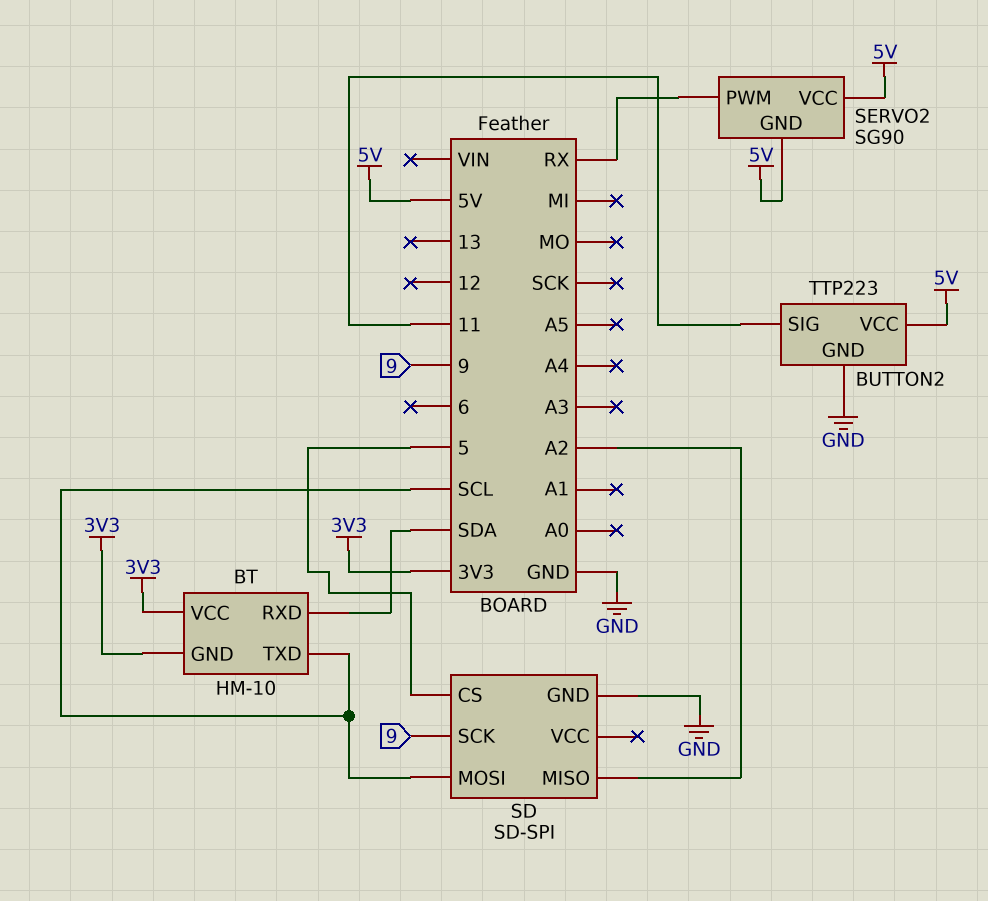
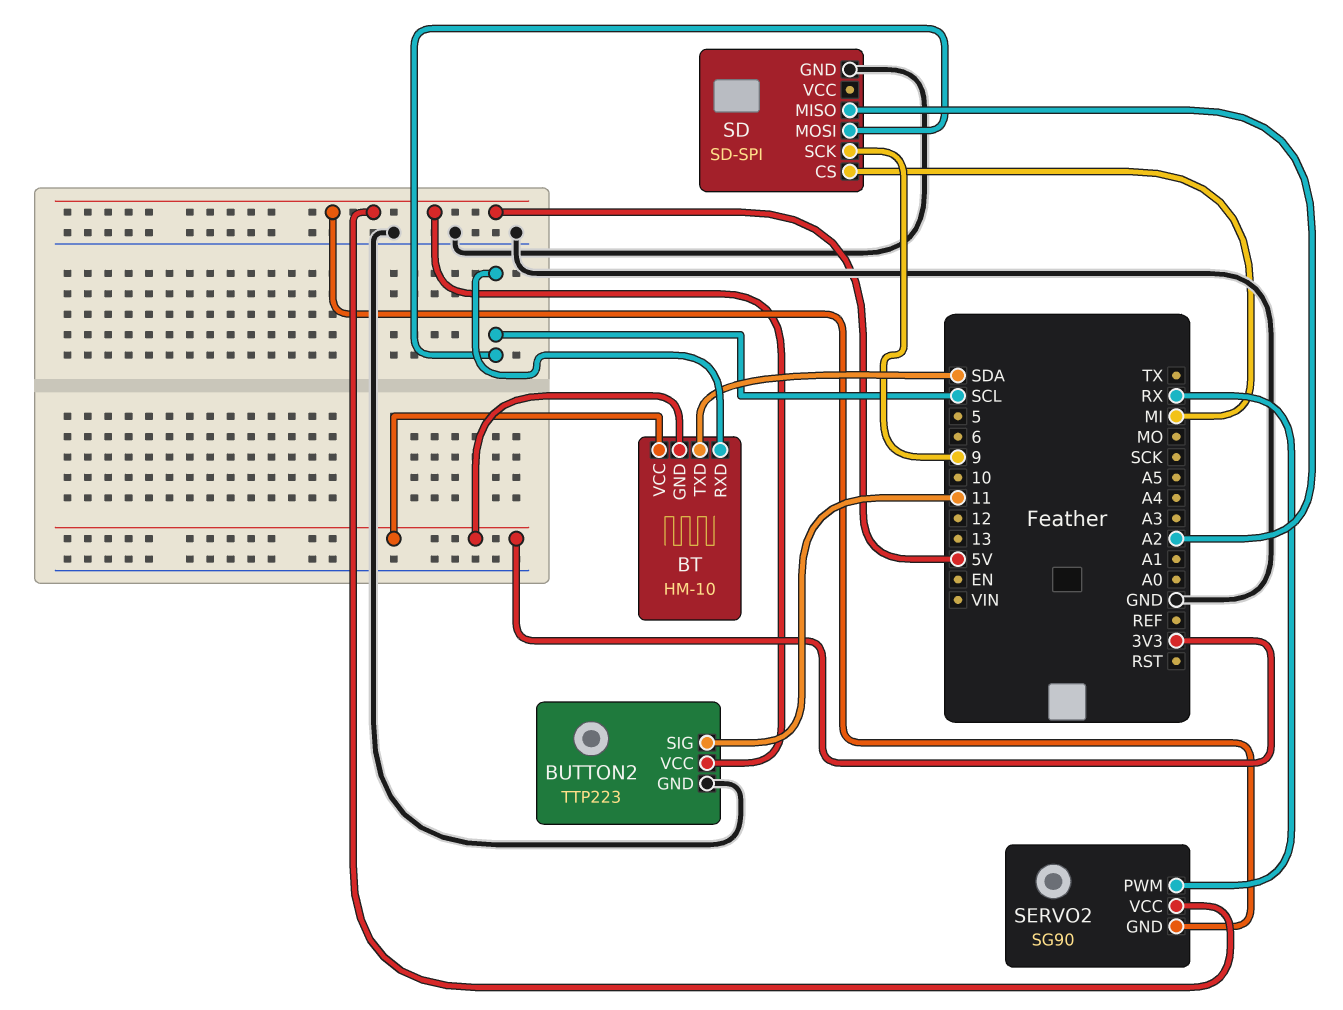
BT pin RXD: SDA -> SCL
BT pin TXD: SCL -> SDA
SD pin CS: 5 -> MI

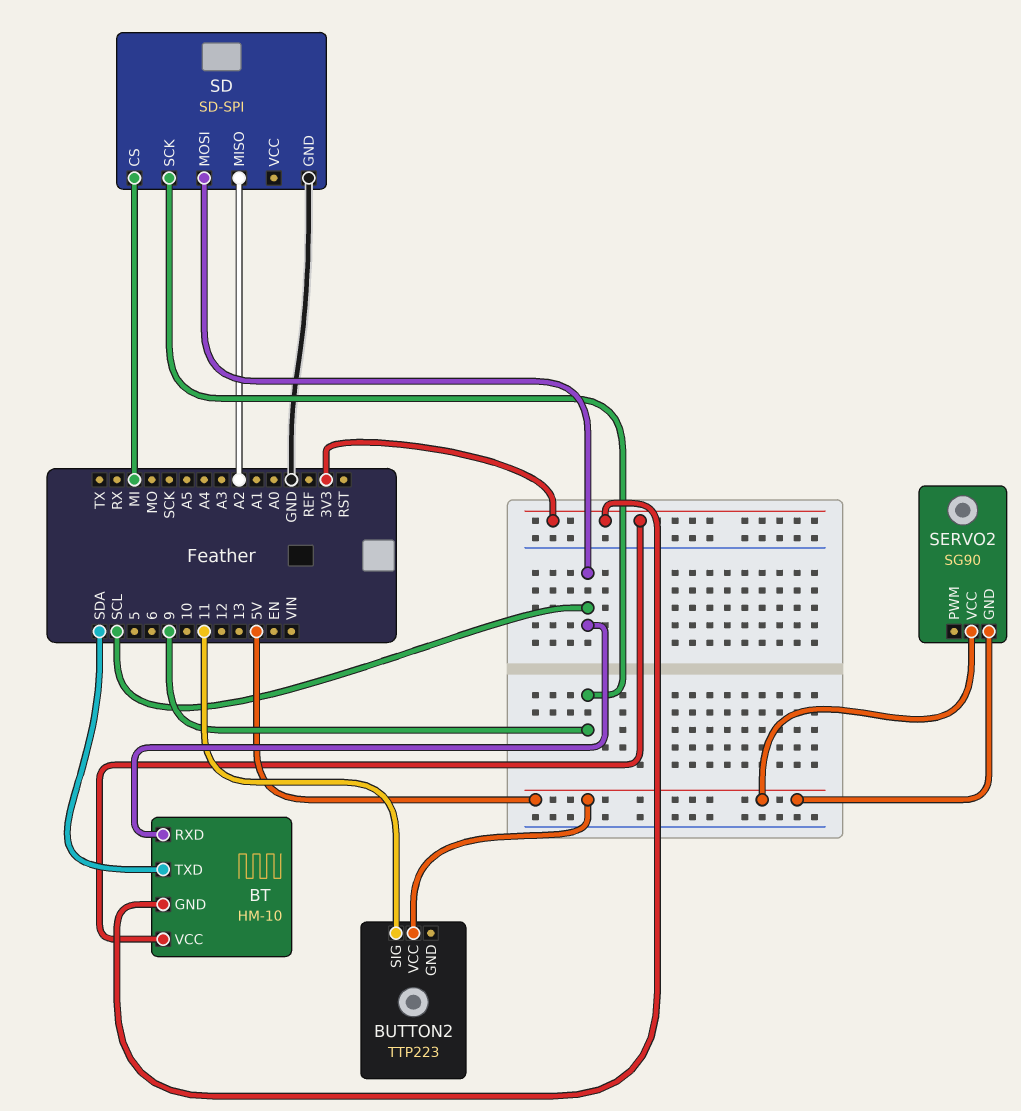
BUTTON2 pin GND: GND -> none
SERVO2 pin PWM: RX -> none

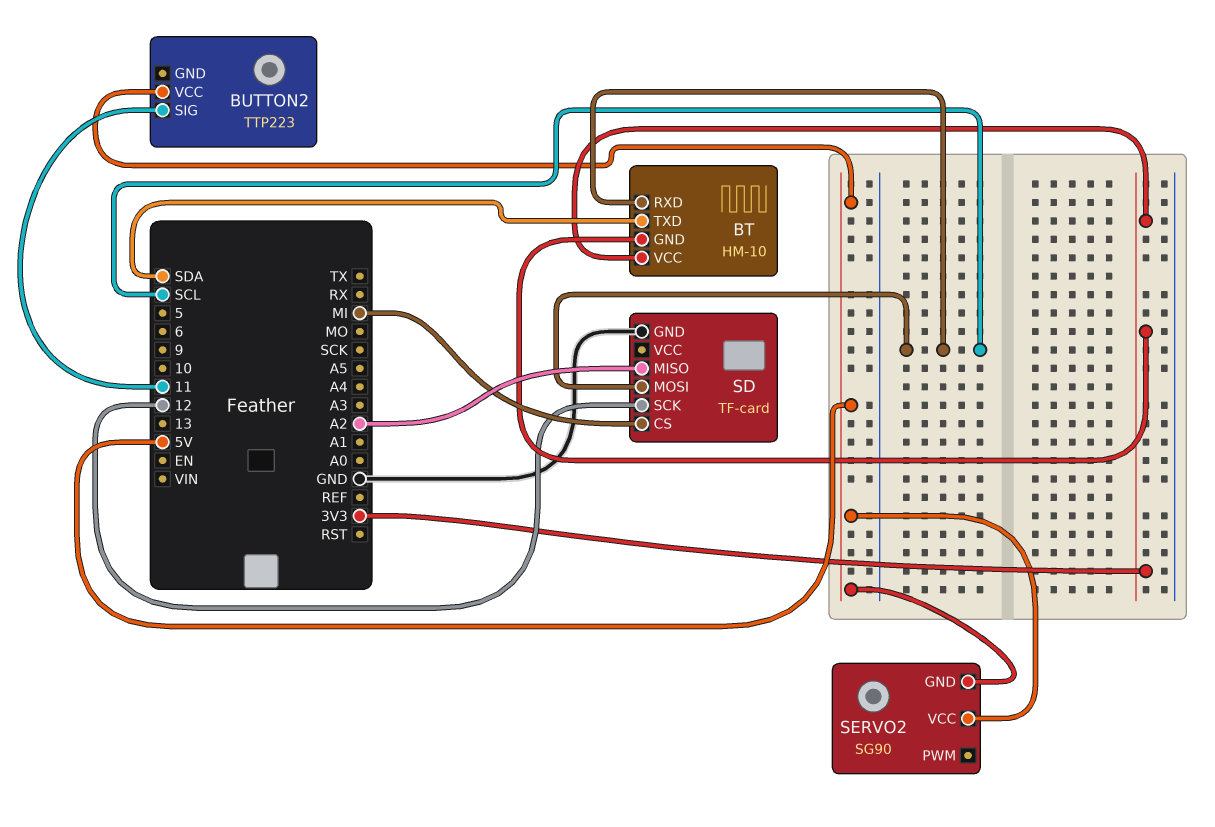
SD: SD-SPI -> TF-card
SD pin SCK: 9 -> 12

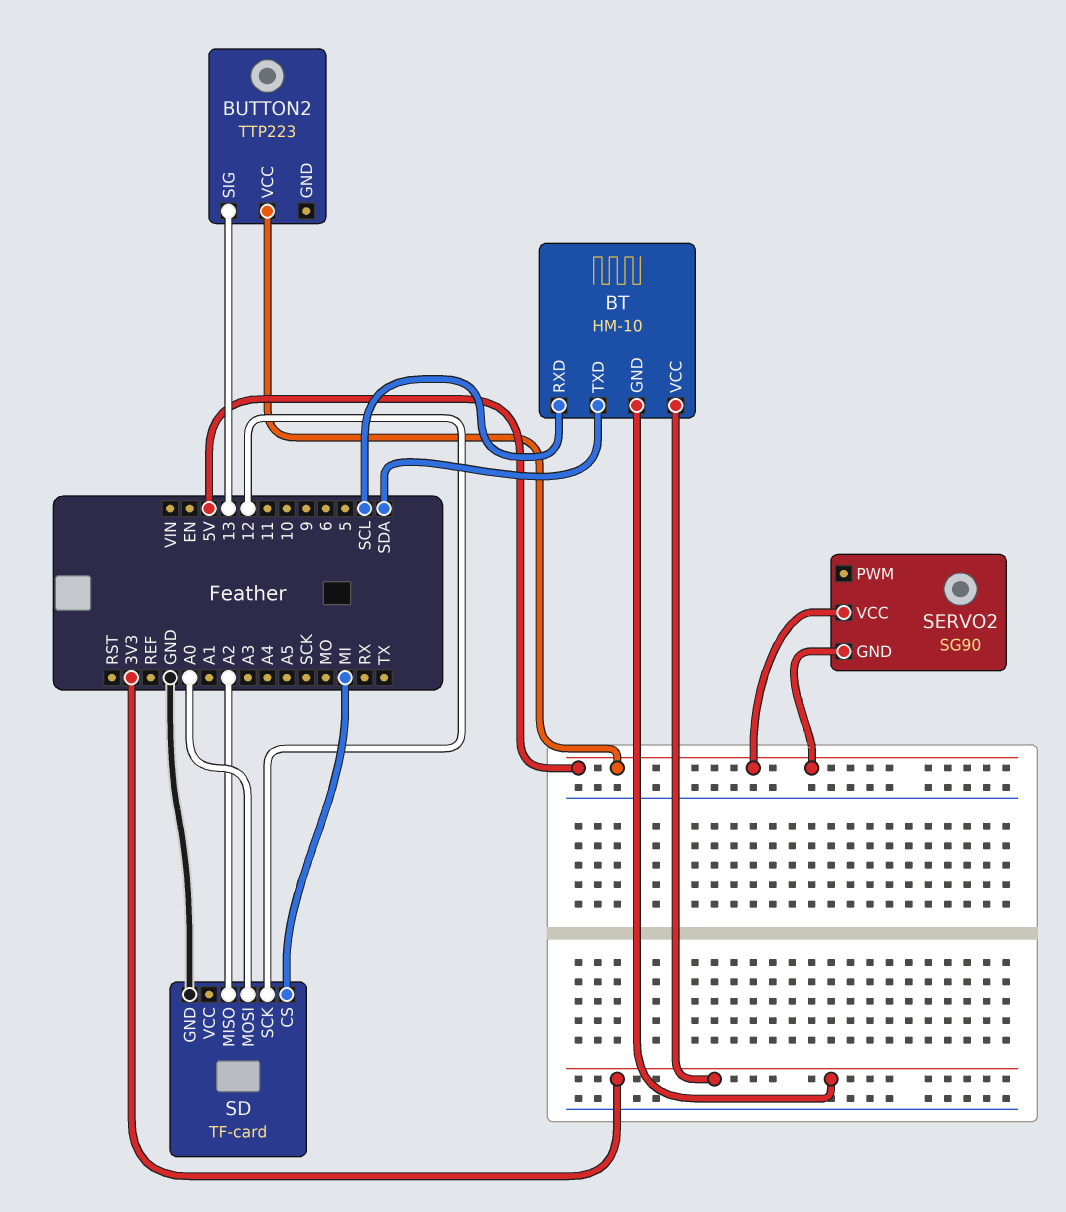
BUTTON2 pin SIG: 11 -> 13
SD pin MOSI: SCL -> A0

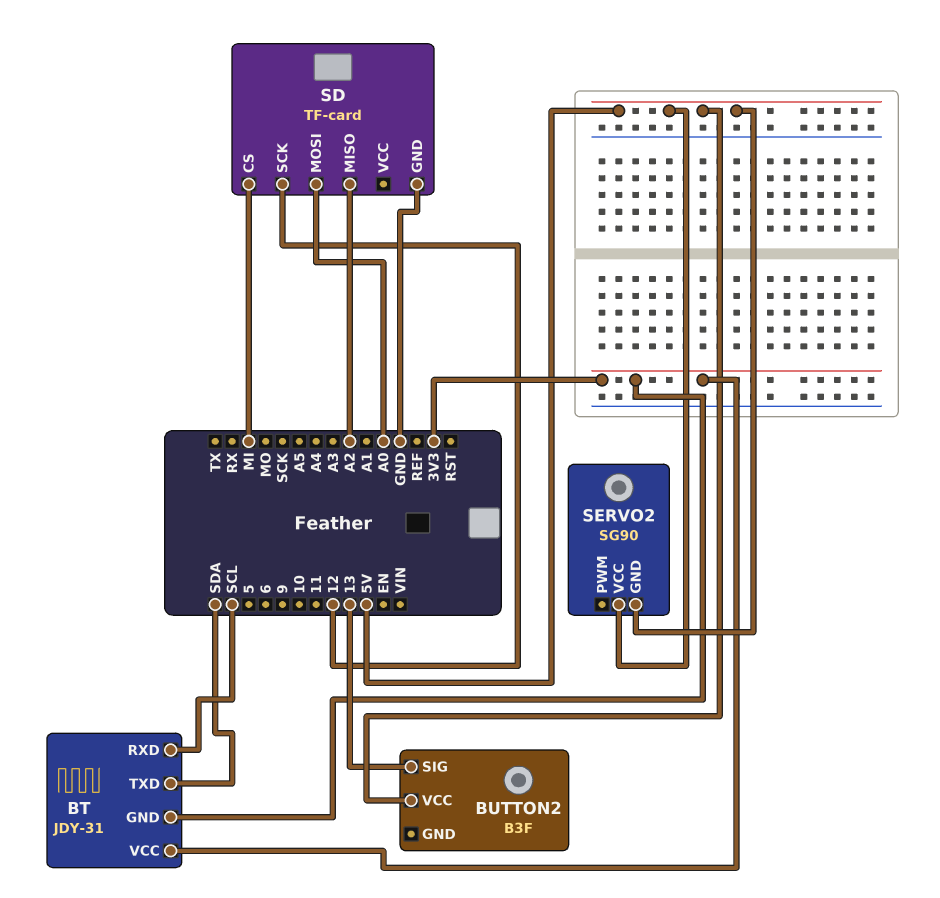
BT: HM-10 -> JDY-31
BUTTON2: TTP223 -> B3F

